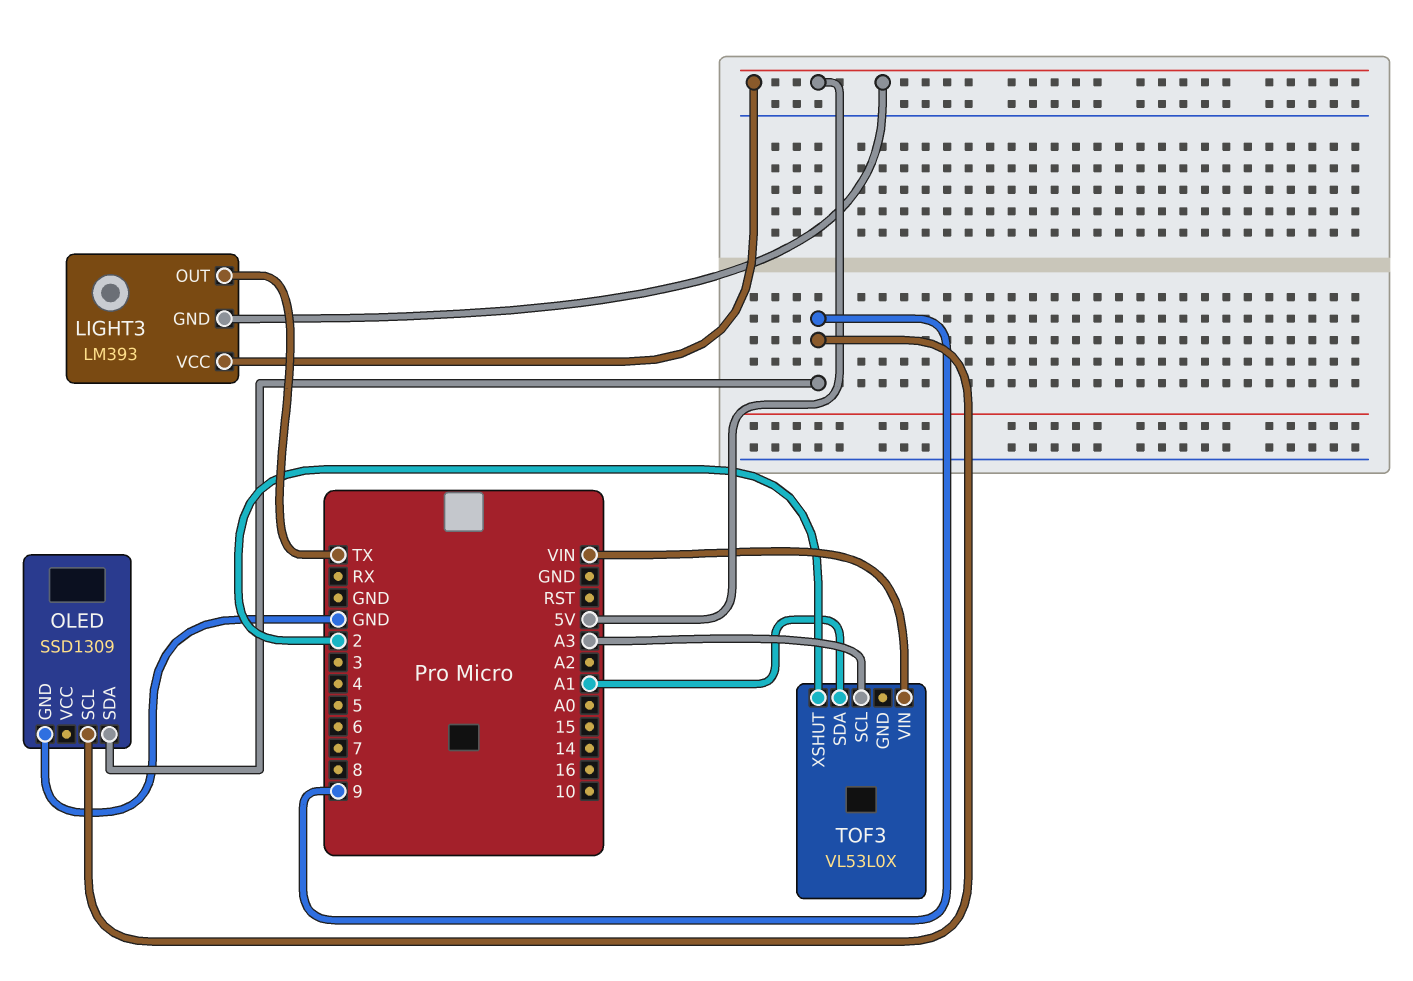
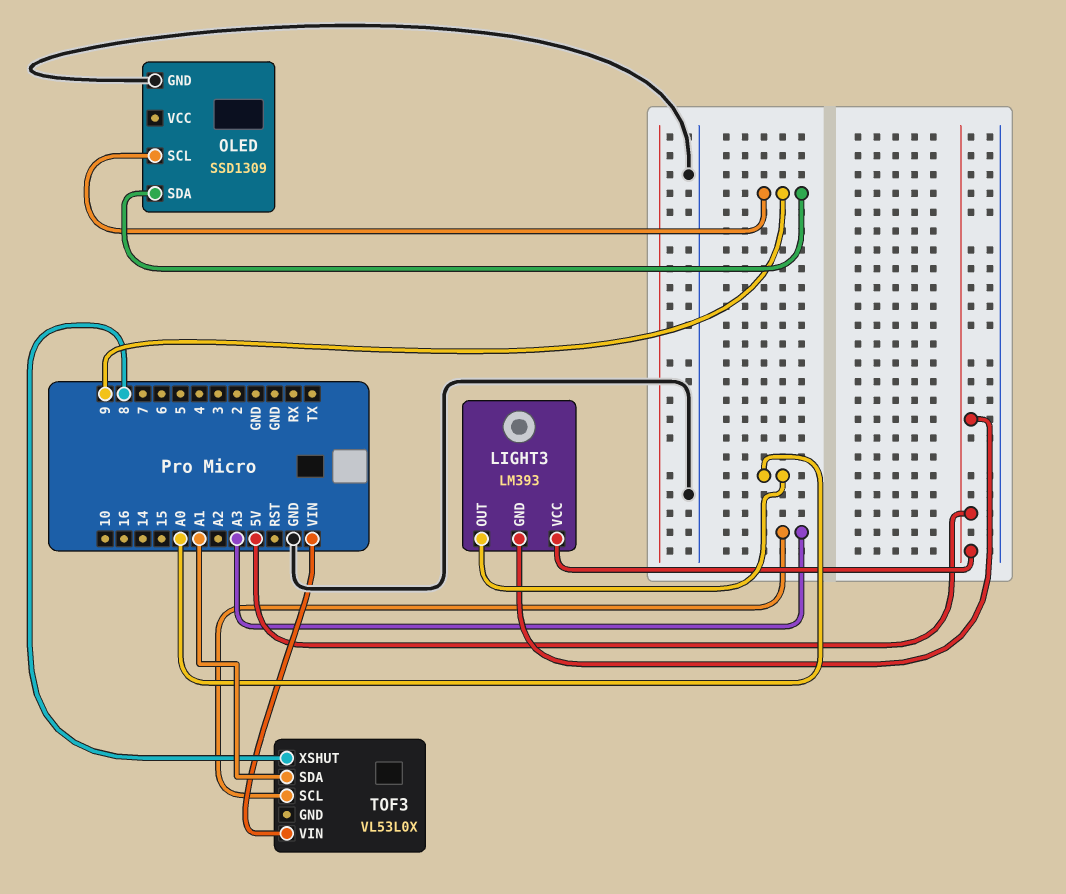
LIGHT3 pin OUT: TX -> A0
TOF3 pin XSHUT: 2 -> 8

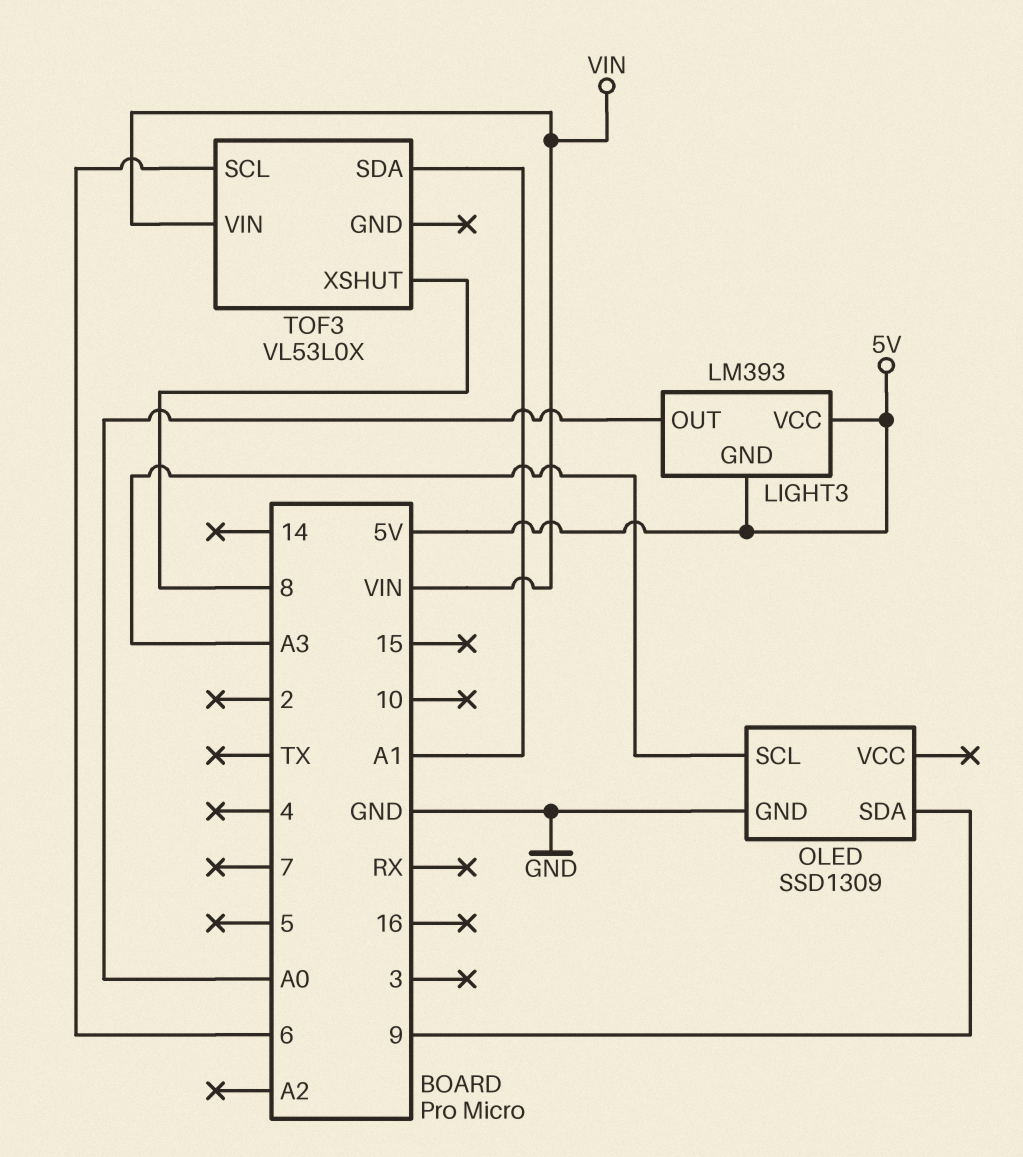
OLED pin SCL: 9 -> A3
TOF3 pin SCL: A3 -> 6

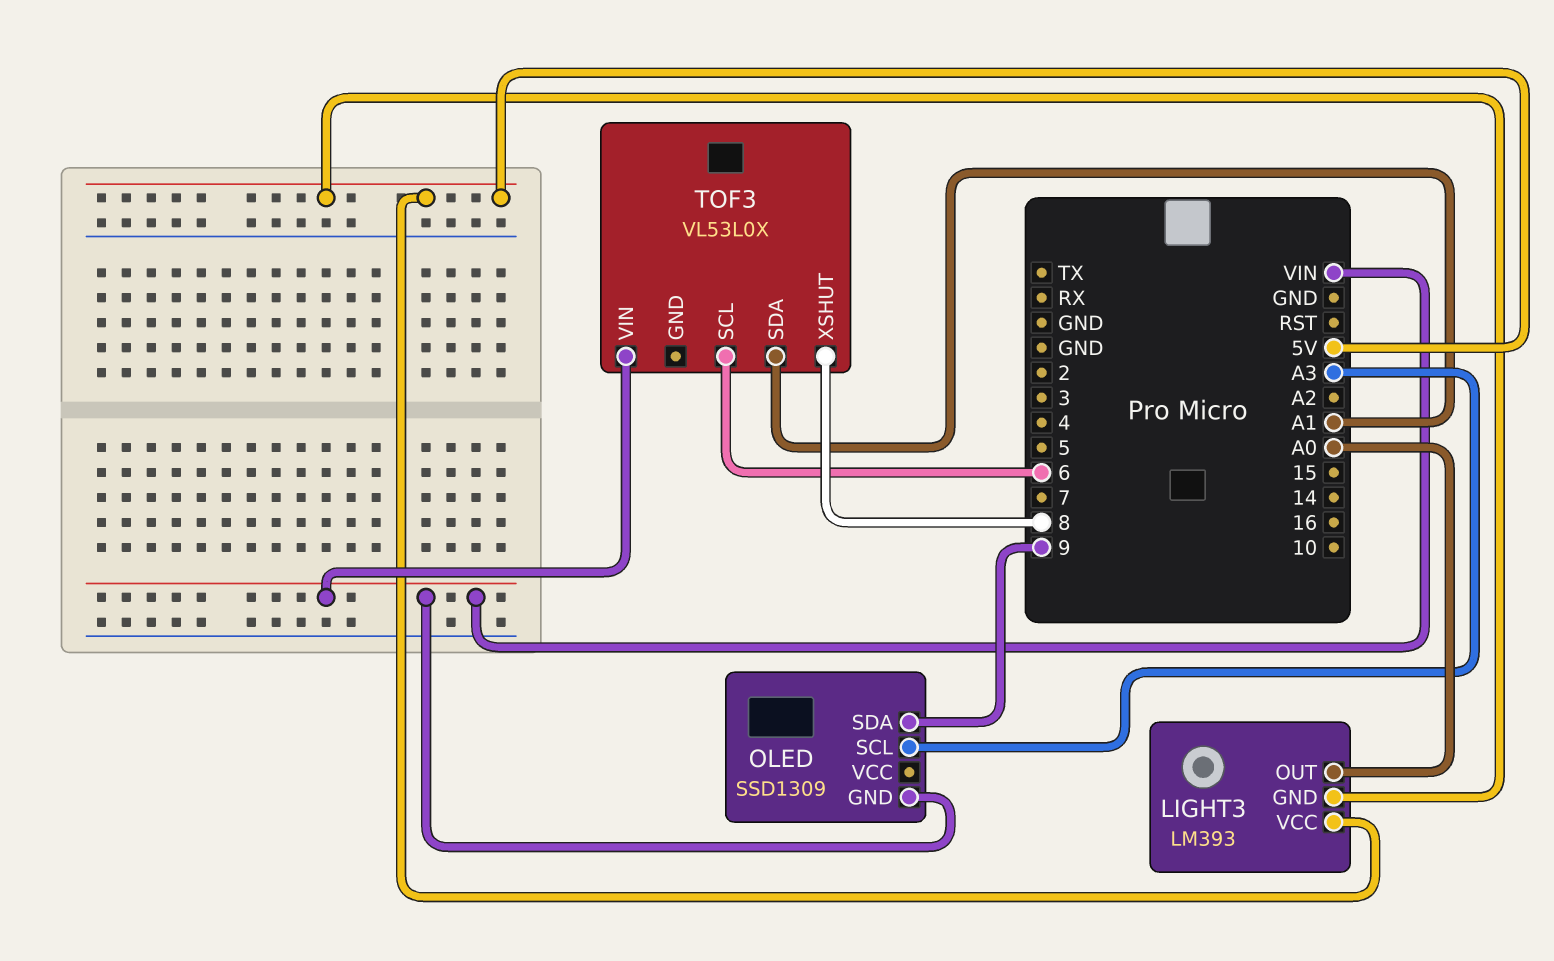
OLED pin GND: GND -> VIN

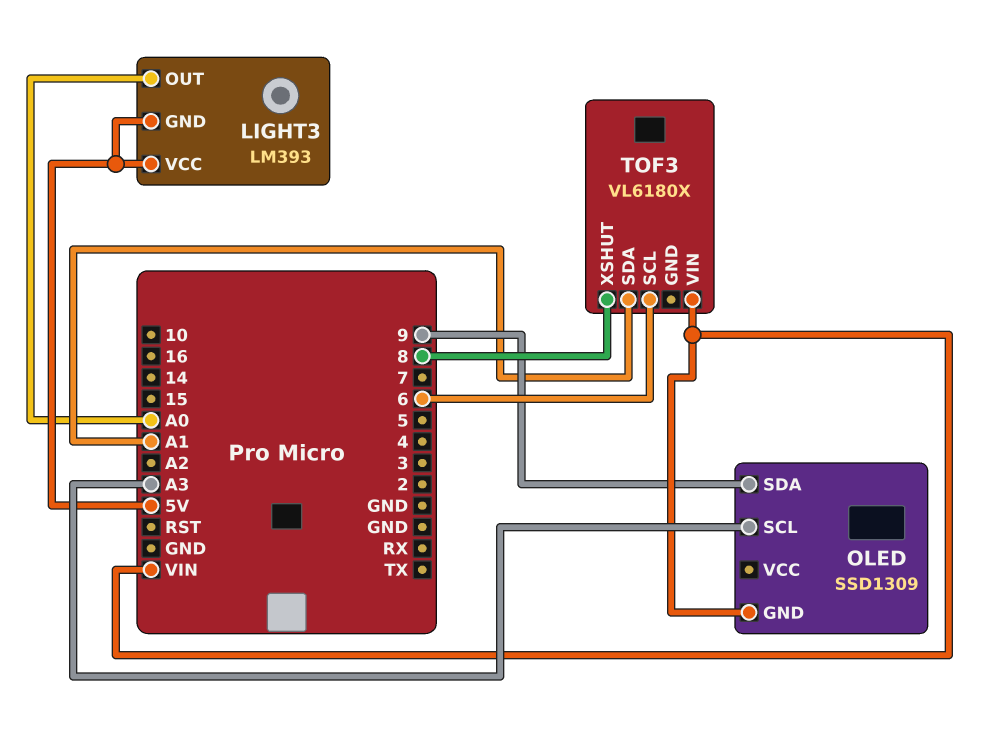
TOF3: VL53L0X -> VL6180X

